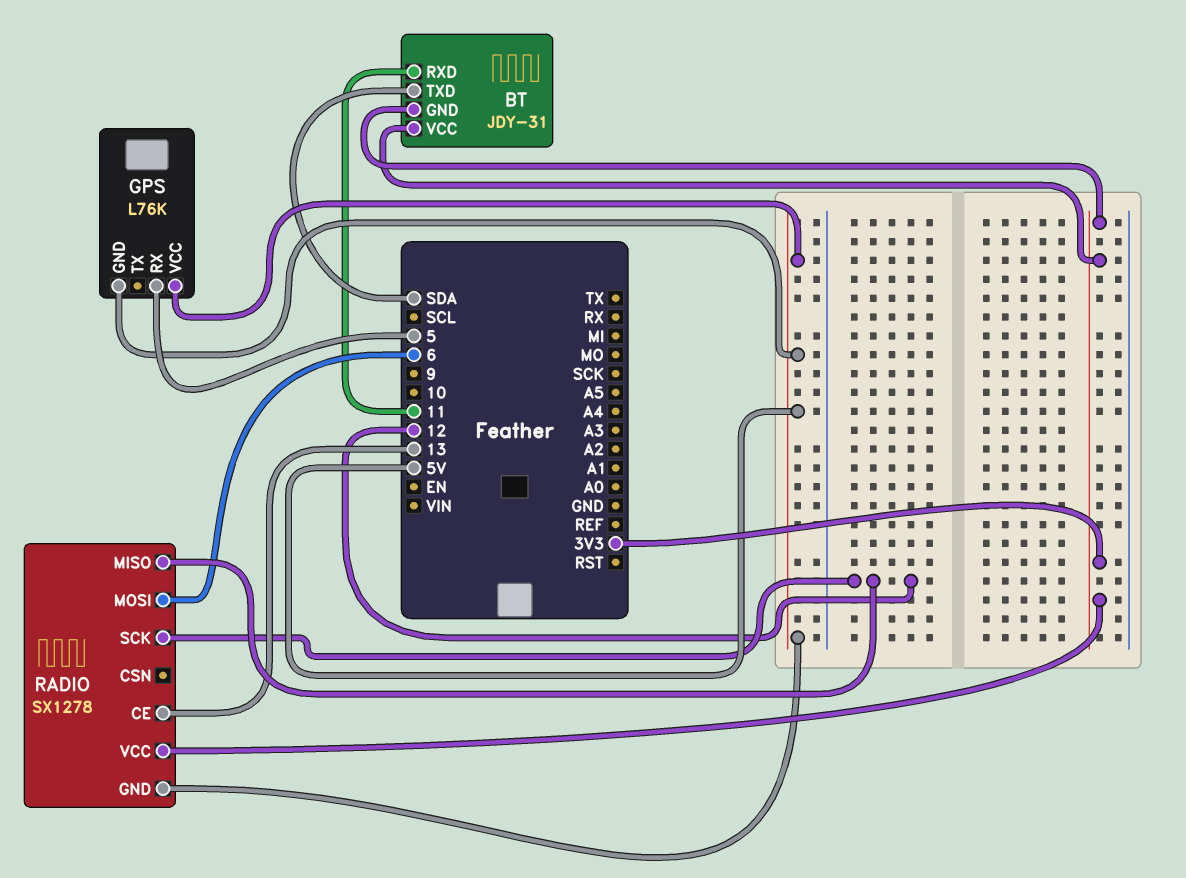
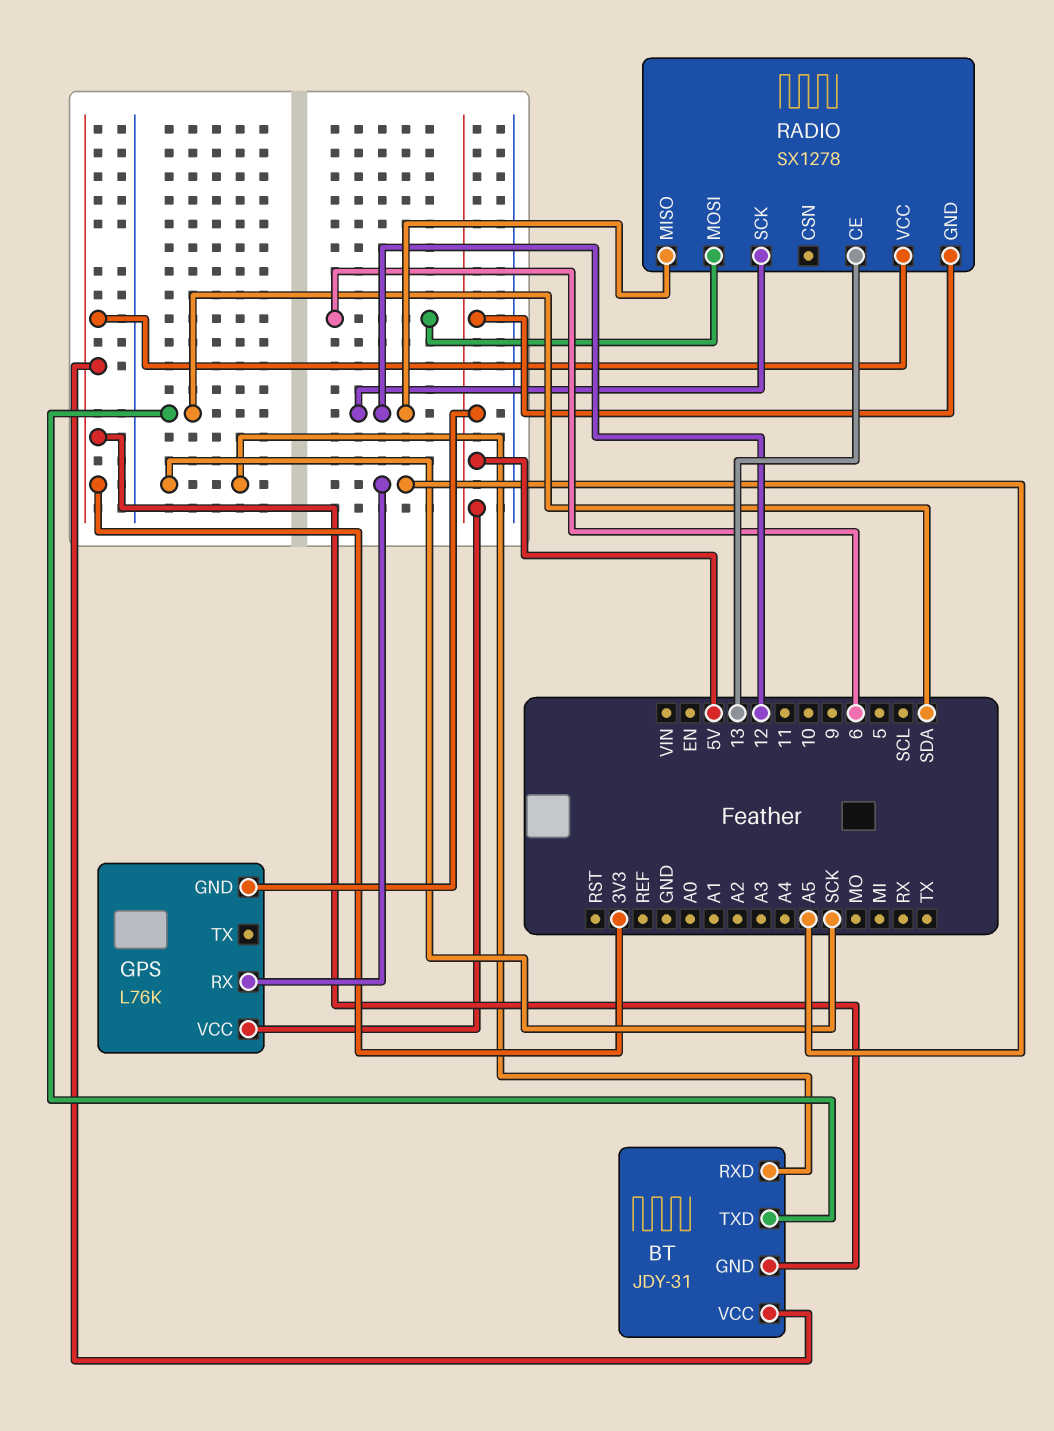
BT pin RXD: 11 -> SCK
GPS pin RX: 5 -> A5

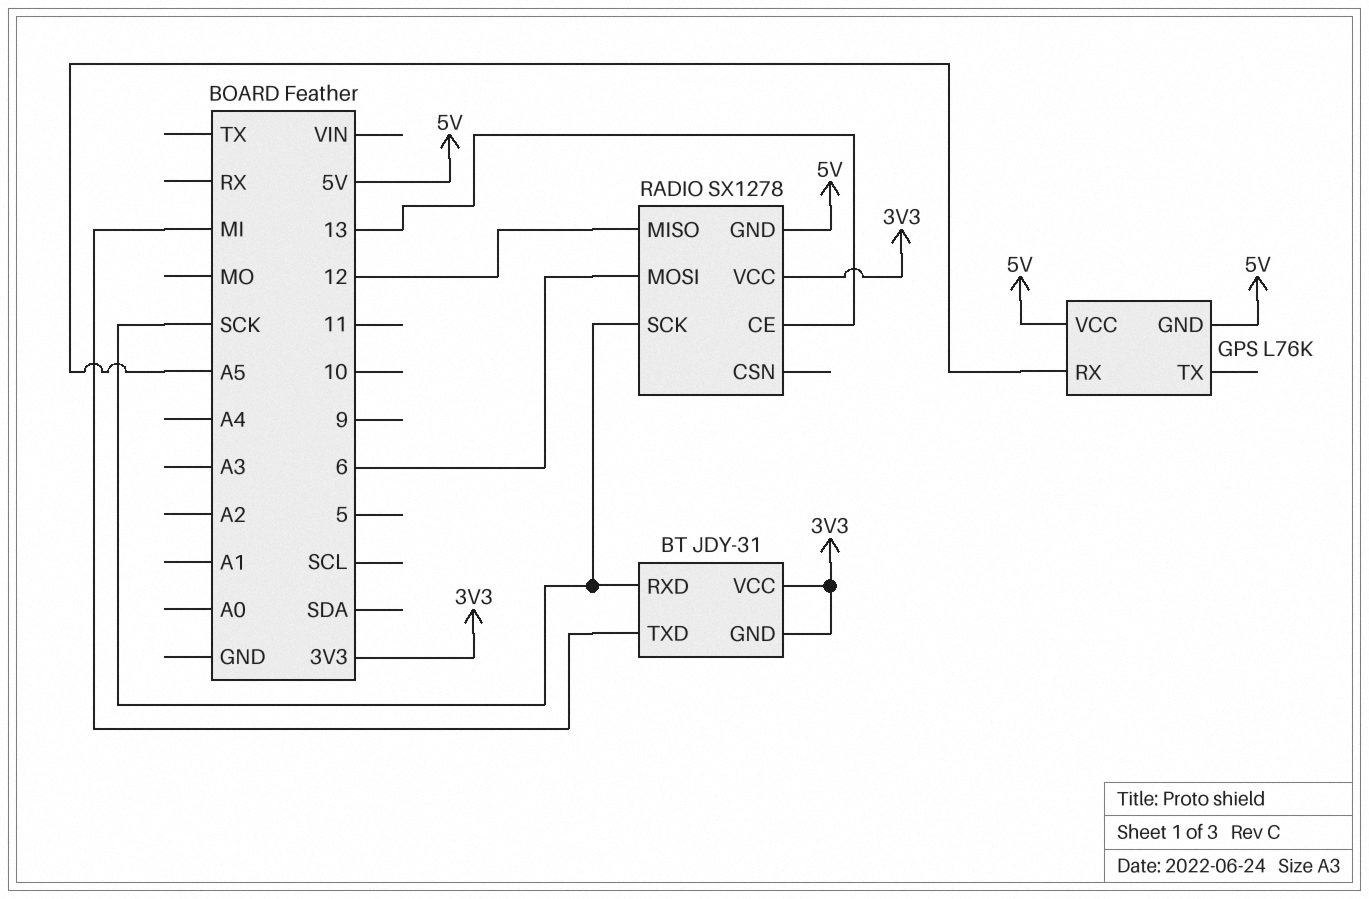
BT pin TXD: SDA -> MI
RADIO pin SCK: 12 -> SCK

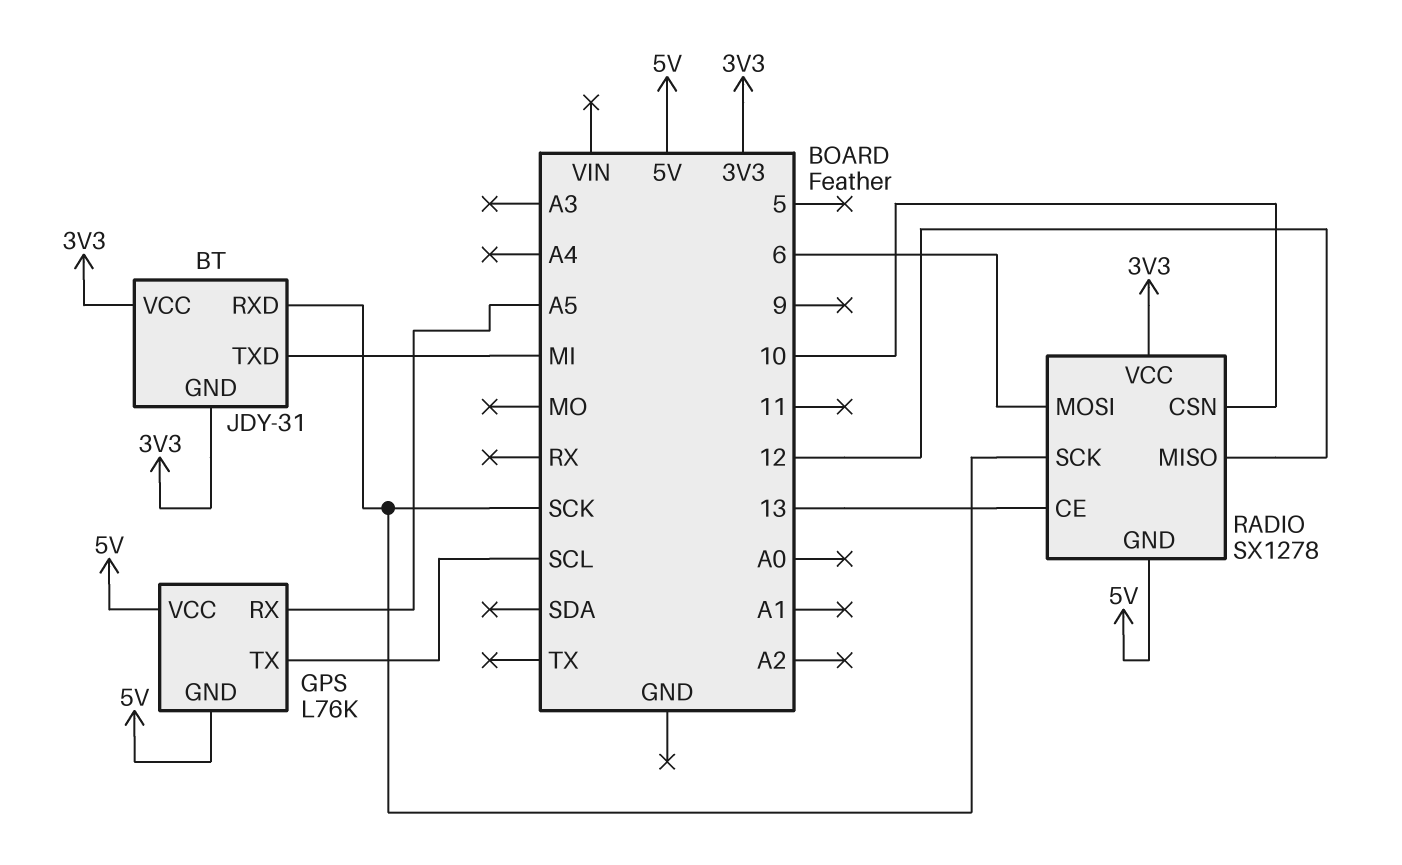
GPS pin TX: none -> SCL
RADIO pin CSN: none -> 10

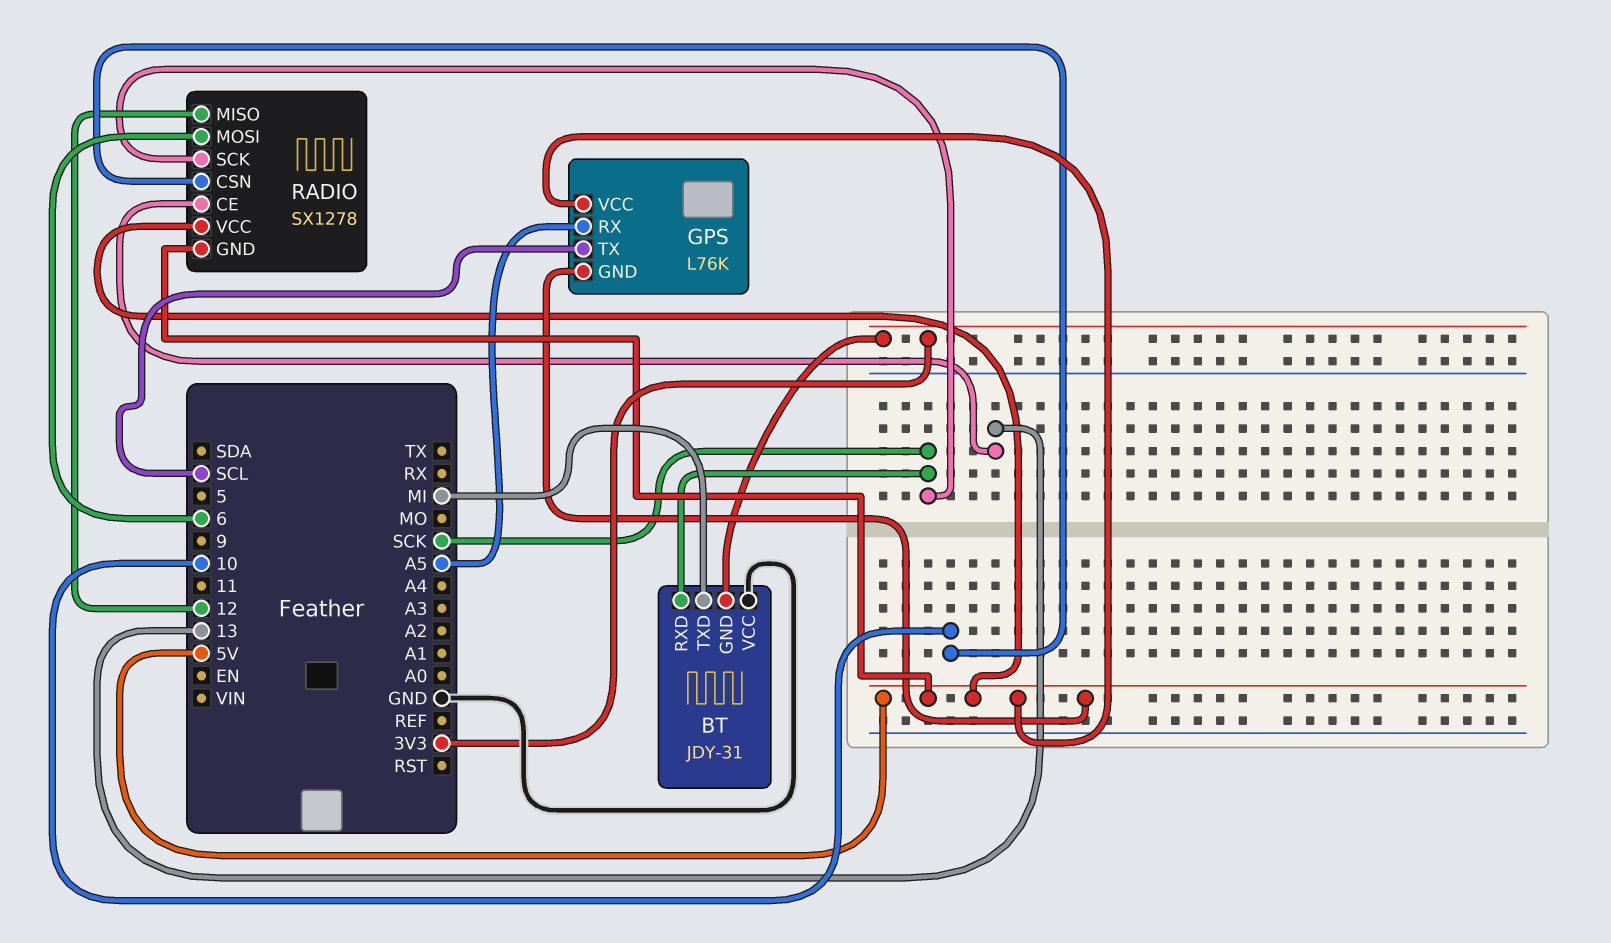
BT pin VCC: 3V3 -> GND
RADIO pin VCC: 3V3 -> 5V

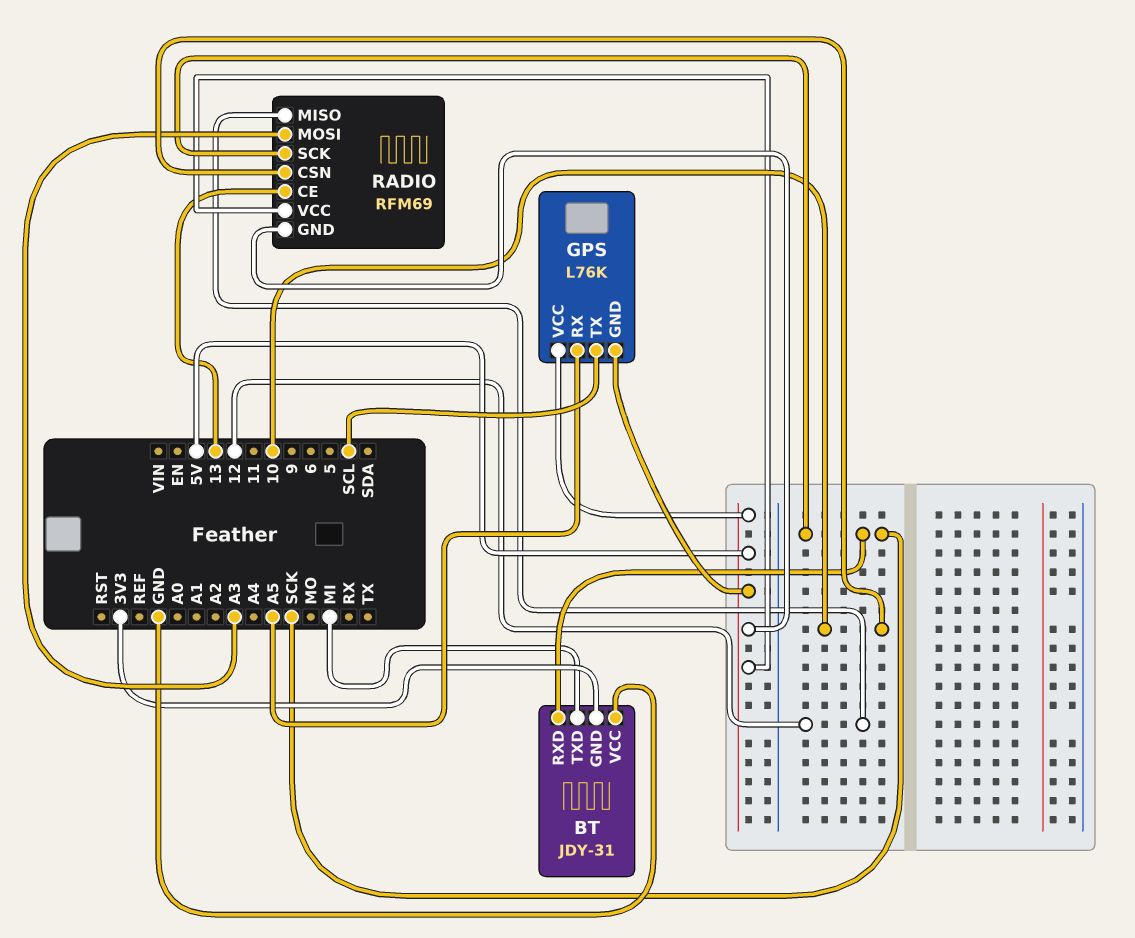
RADIO: SX1278 -> RFM69
RADIO pin MOSI: 6 -> A3

